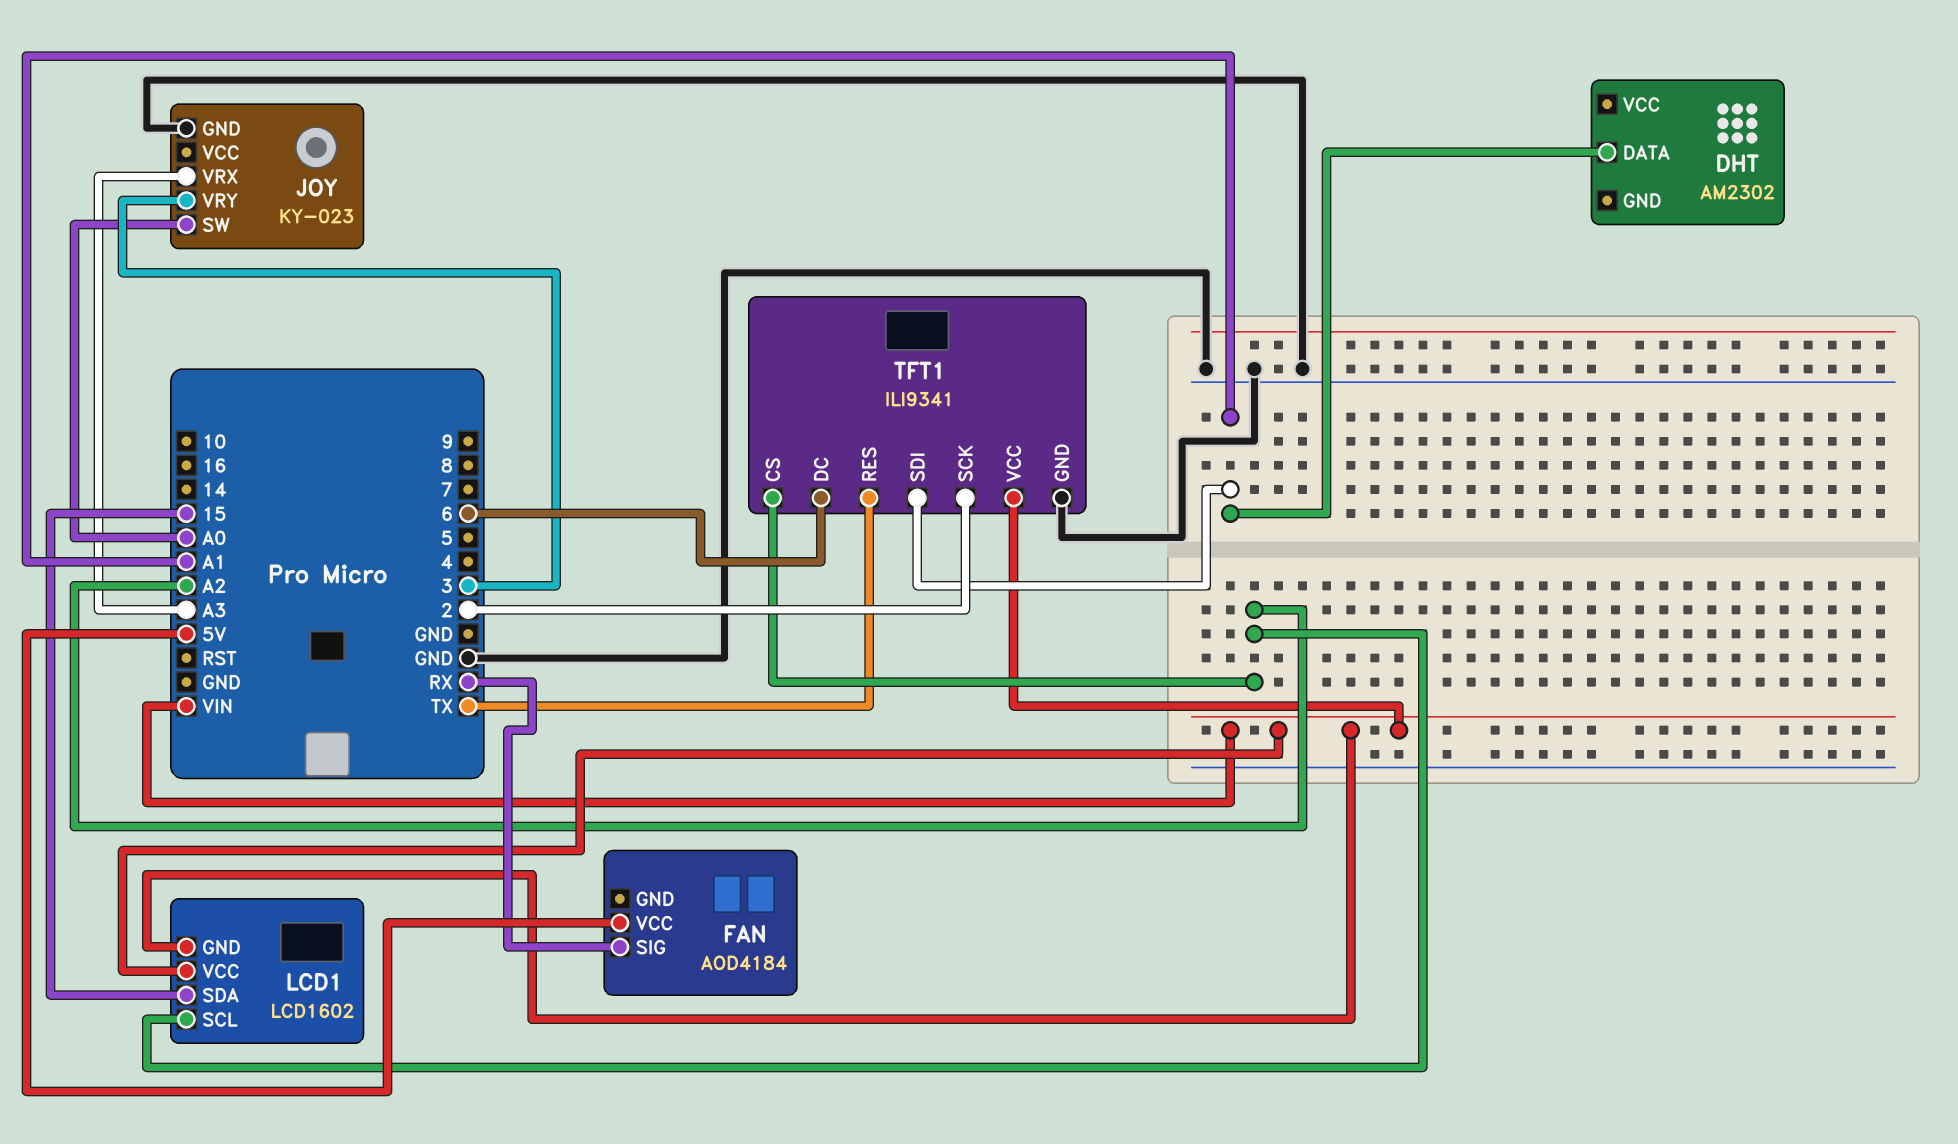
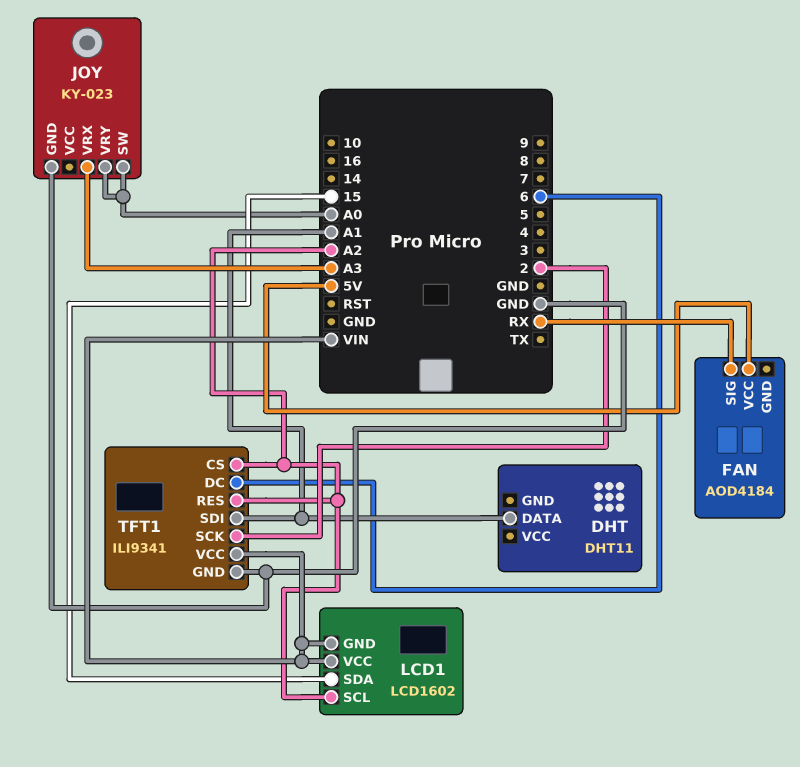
DHT: AM2302 -> DHT11
JOY pin VRY: 3 -> A0
TFT1 pin RES: TX -> A2

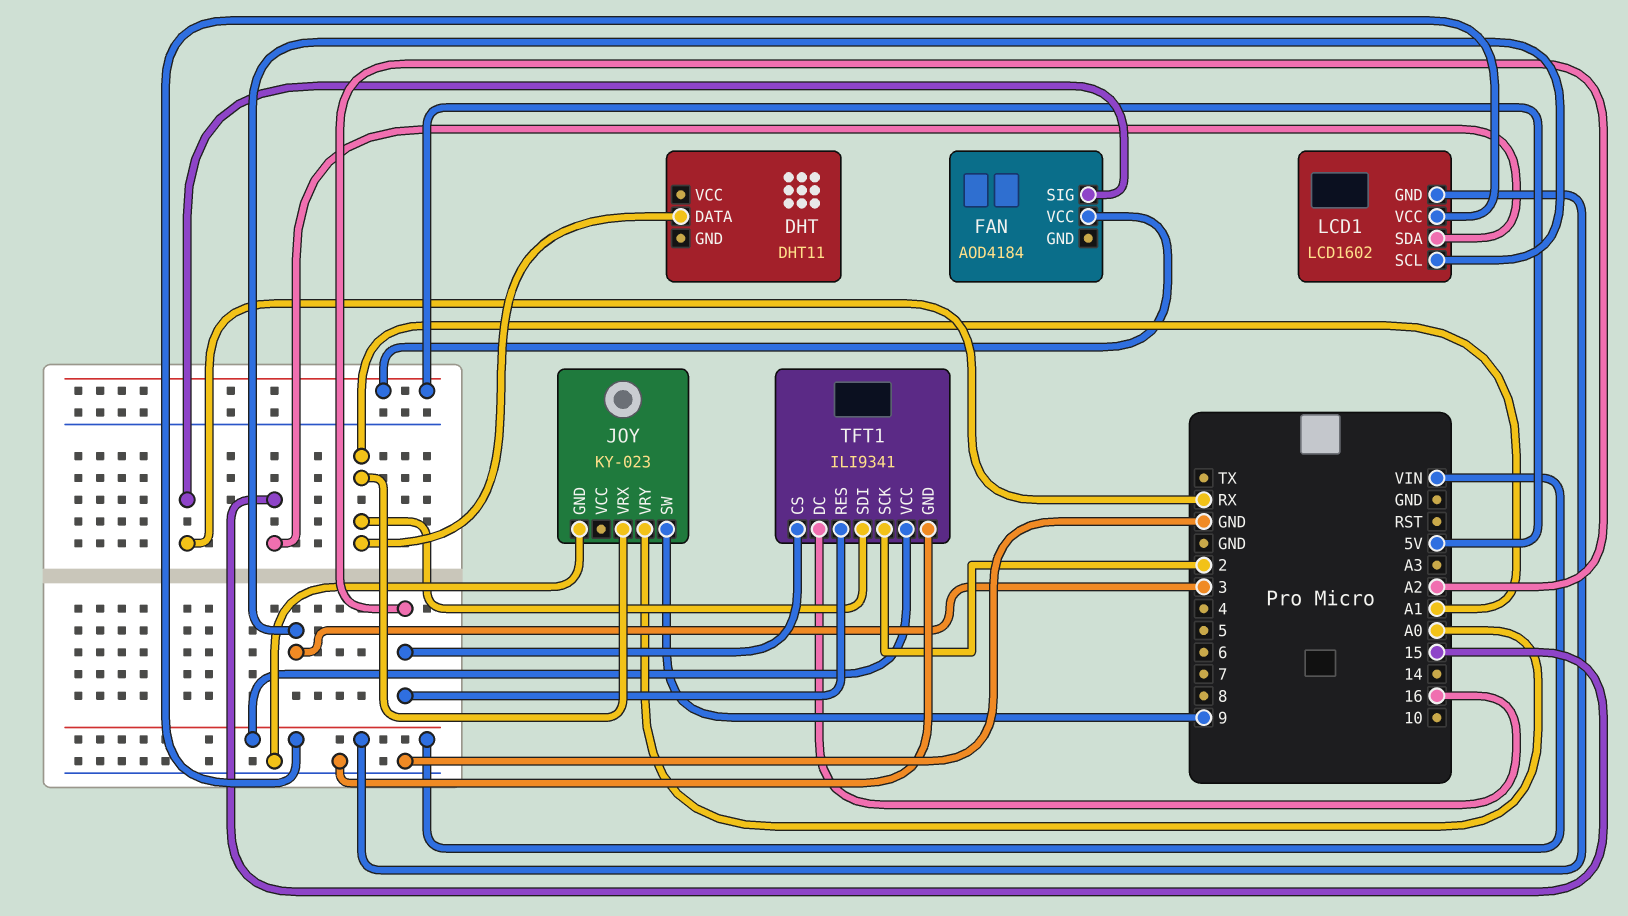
JOY pin SW: A0 -> 9
JOY pin VRX: A3 -> A1
LCD1 pin SCL: A2 -> 3
TFT1 pin DC: 6 -> 16

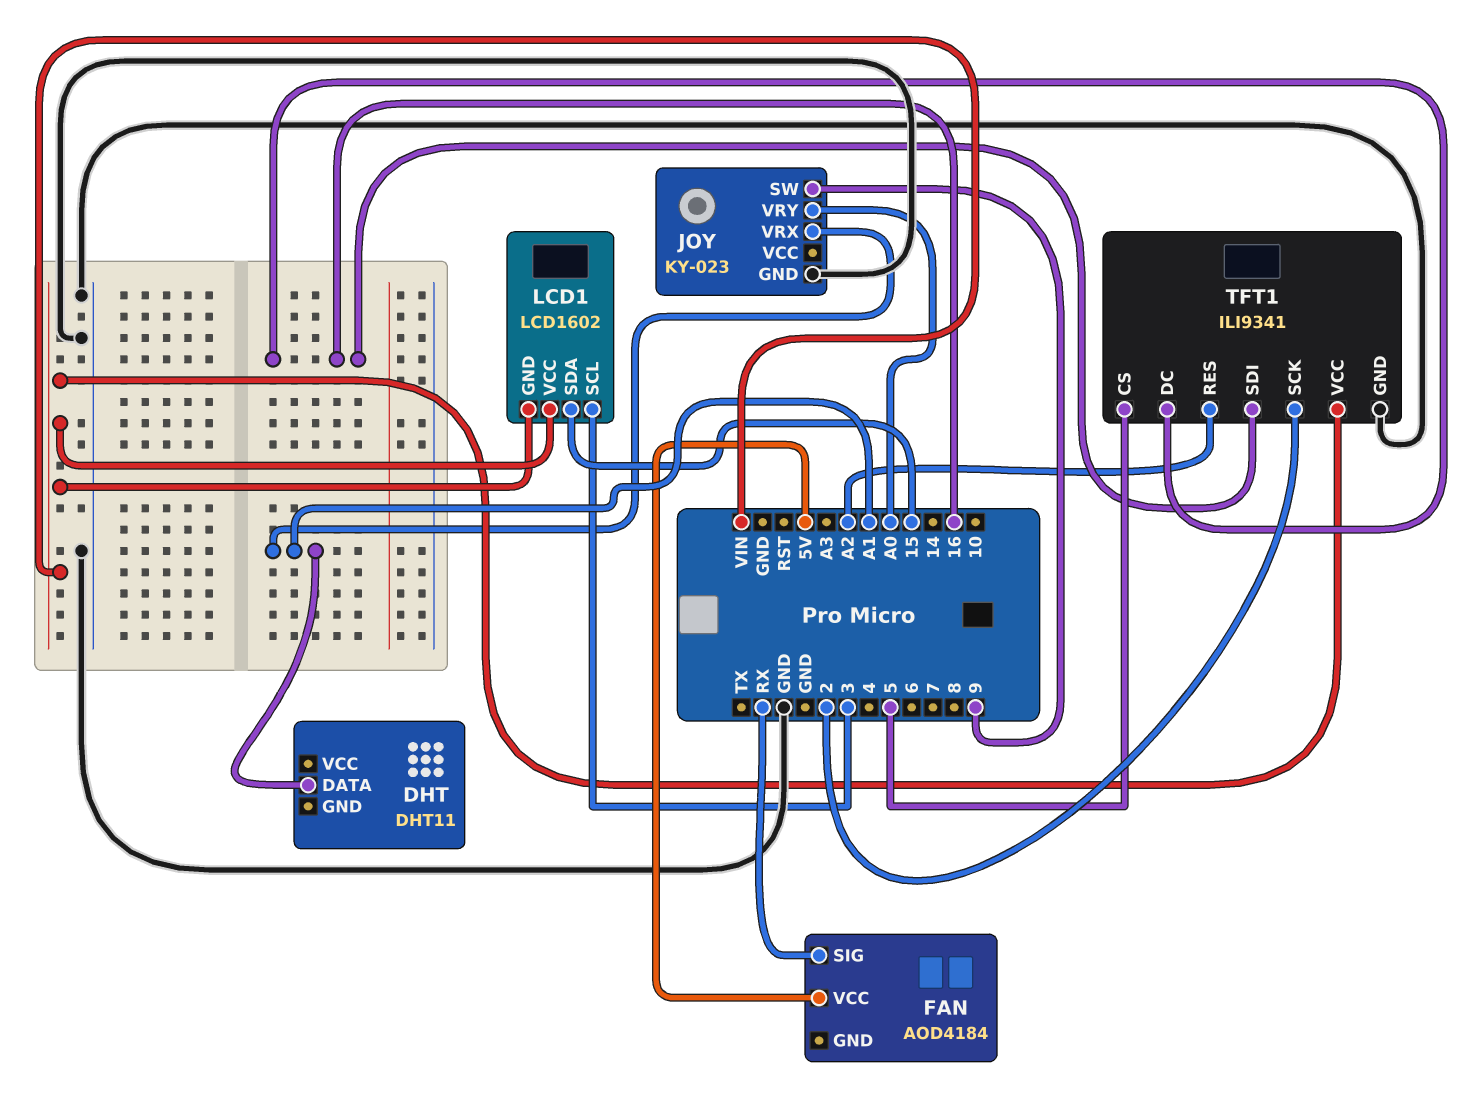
TFT1 pin CS: A2 -> 5
TFT1 pin SDI: A1 -> 16

